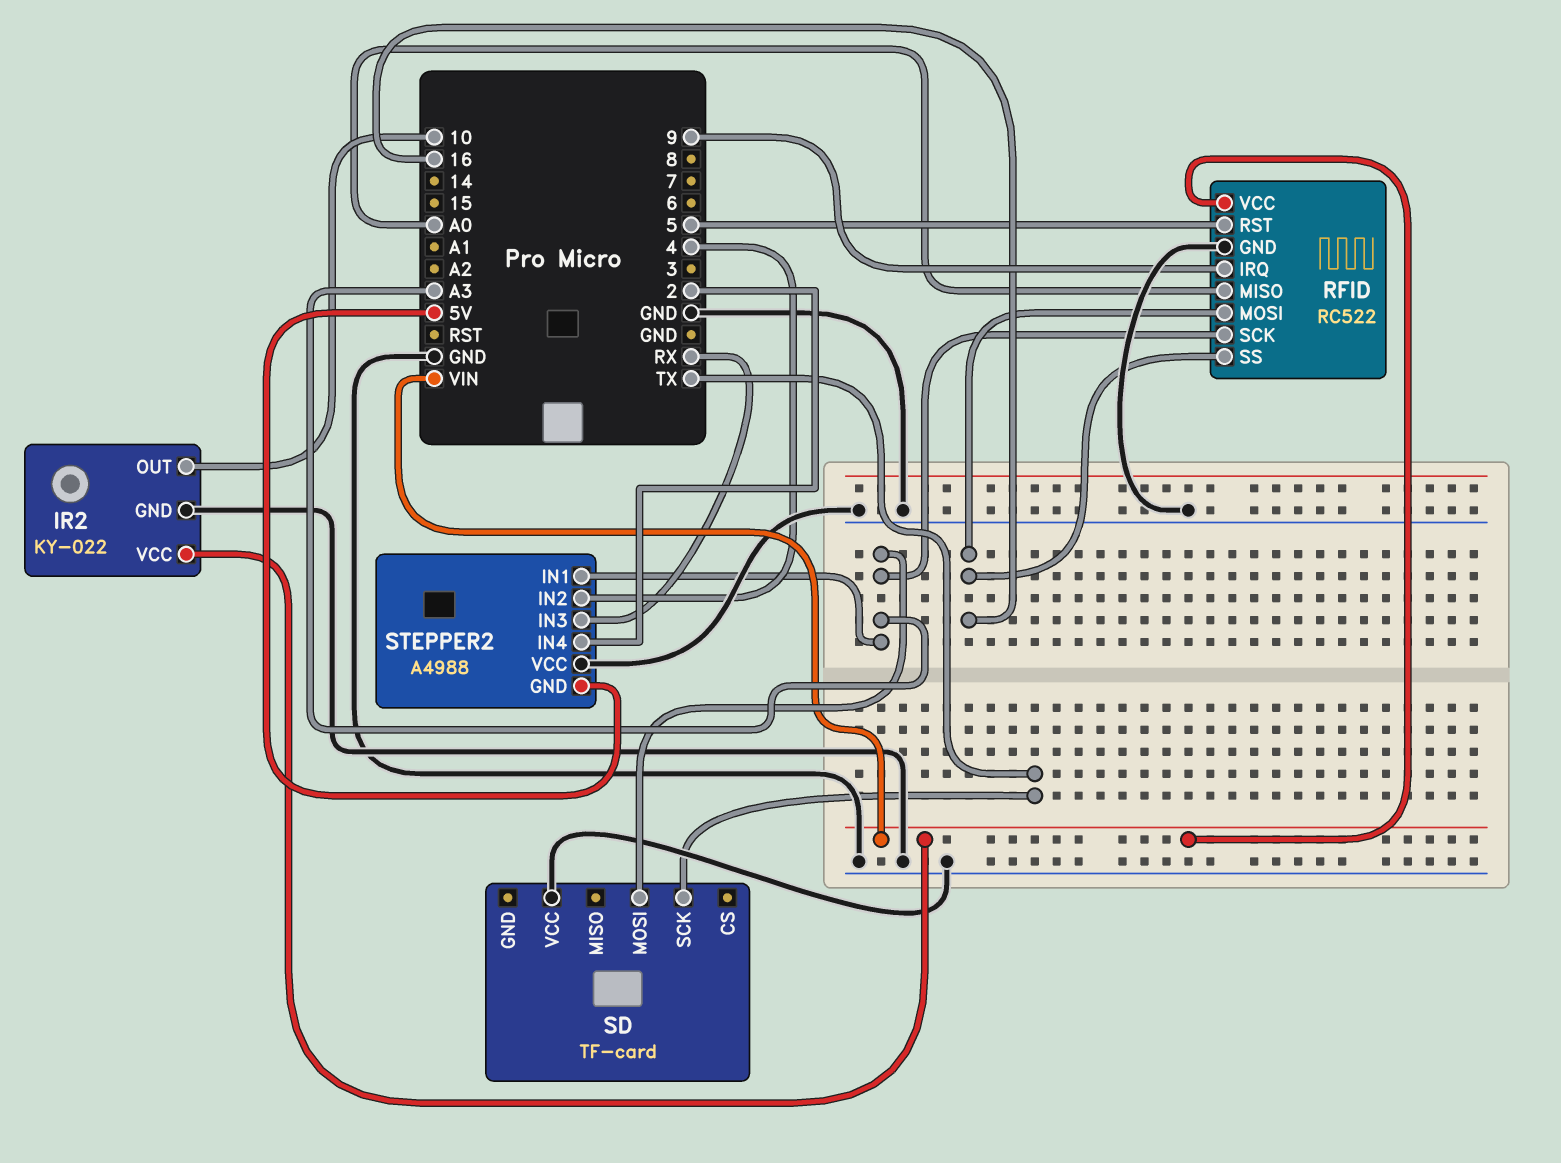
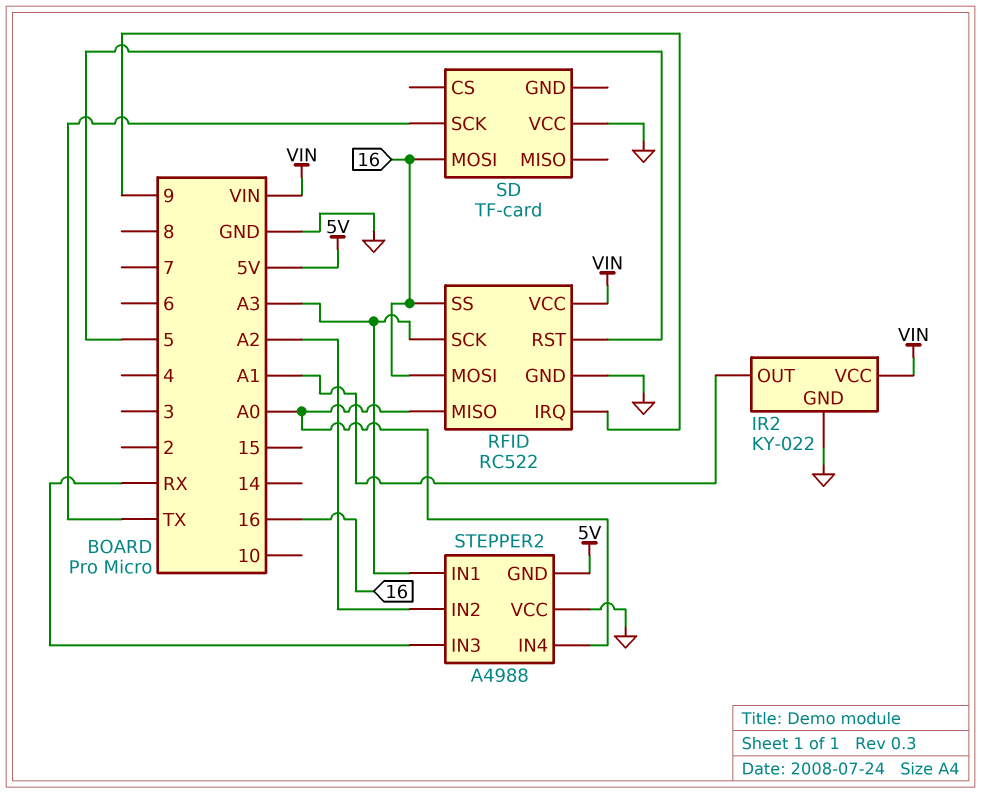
IR2 pin OUT: 10 -> A1
SD pin MOSI: A3 -> 16
STEPPER2 pin IN2: 4 -> A2
STEPPER2 pin IN4: 2 -> A0

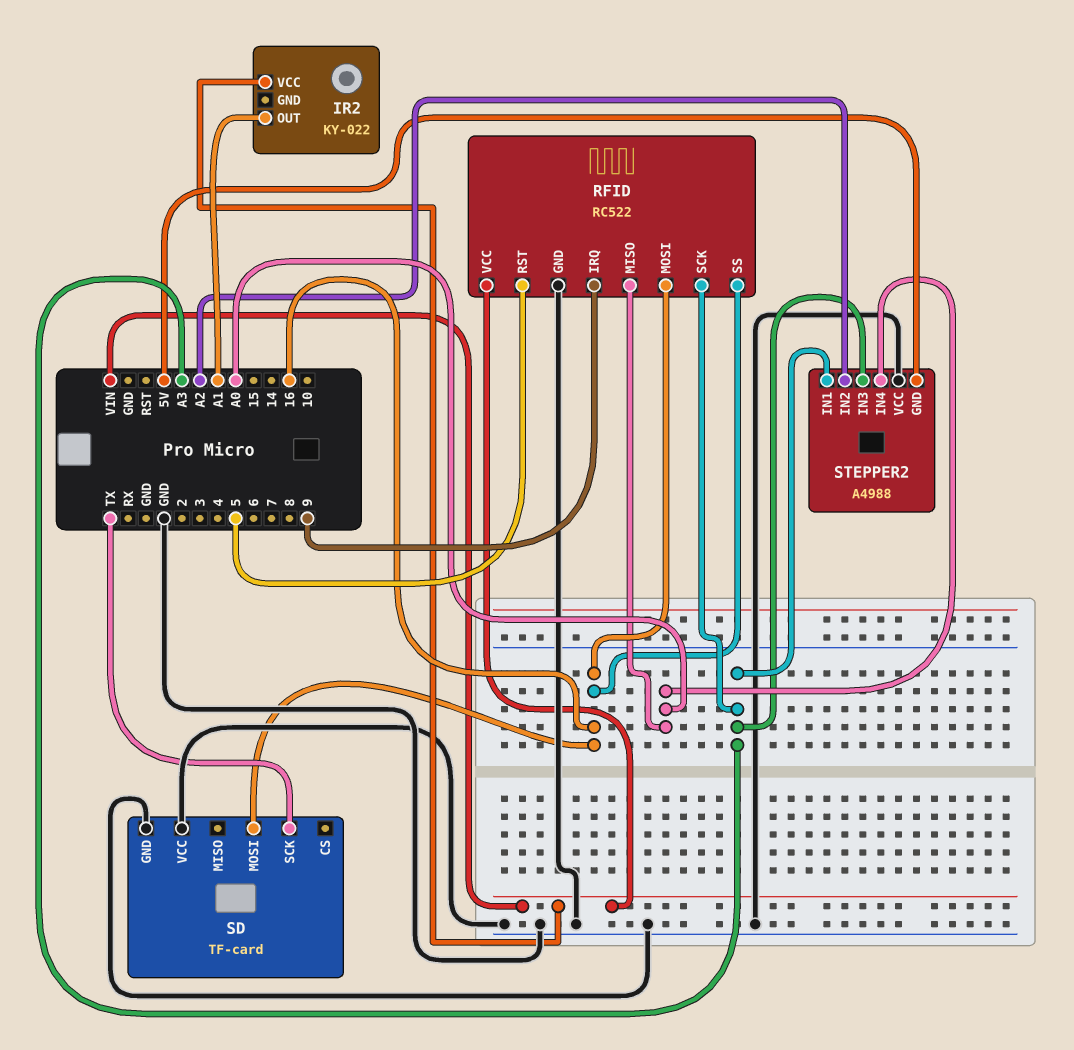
IR2 pin GND: GND -> none
SD pin GND: none -> GND
STEPPER2 pin IN3: RX -> A3

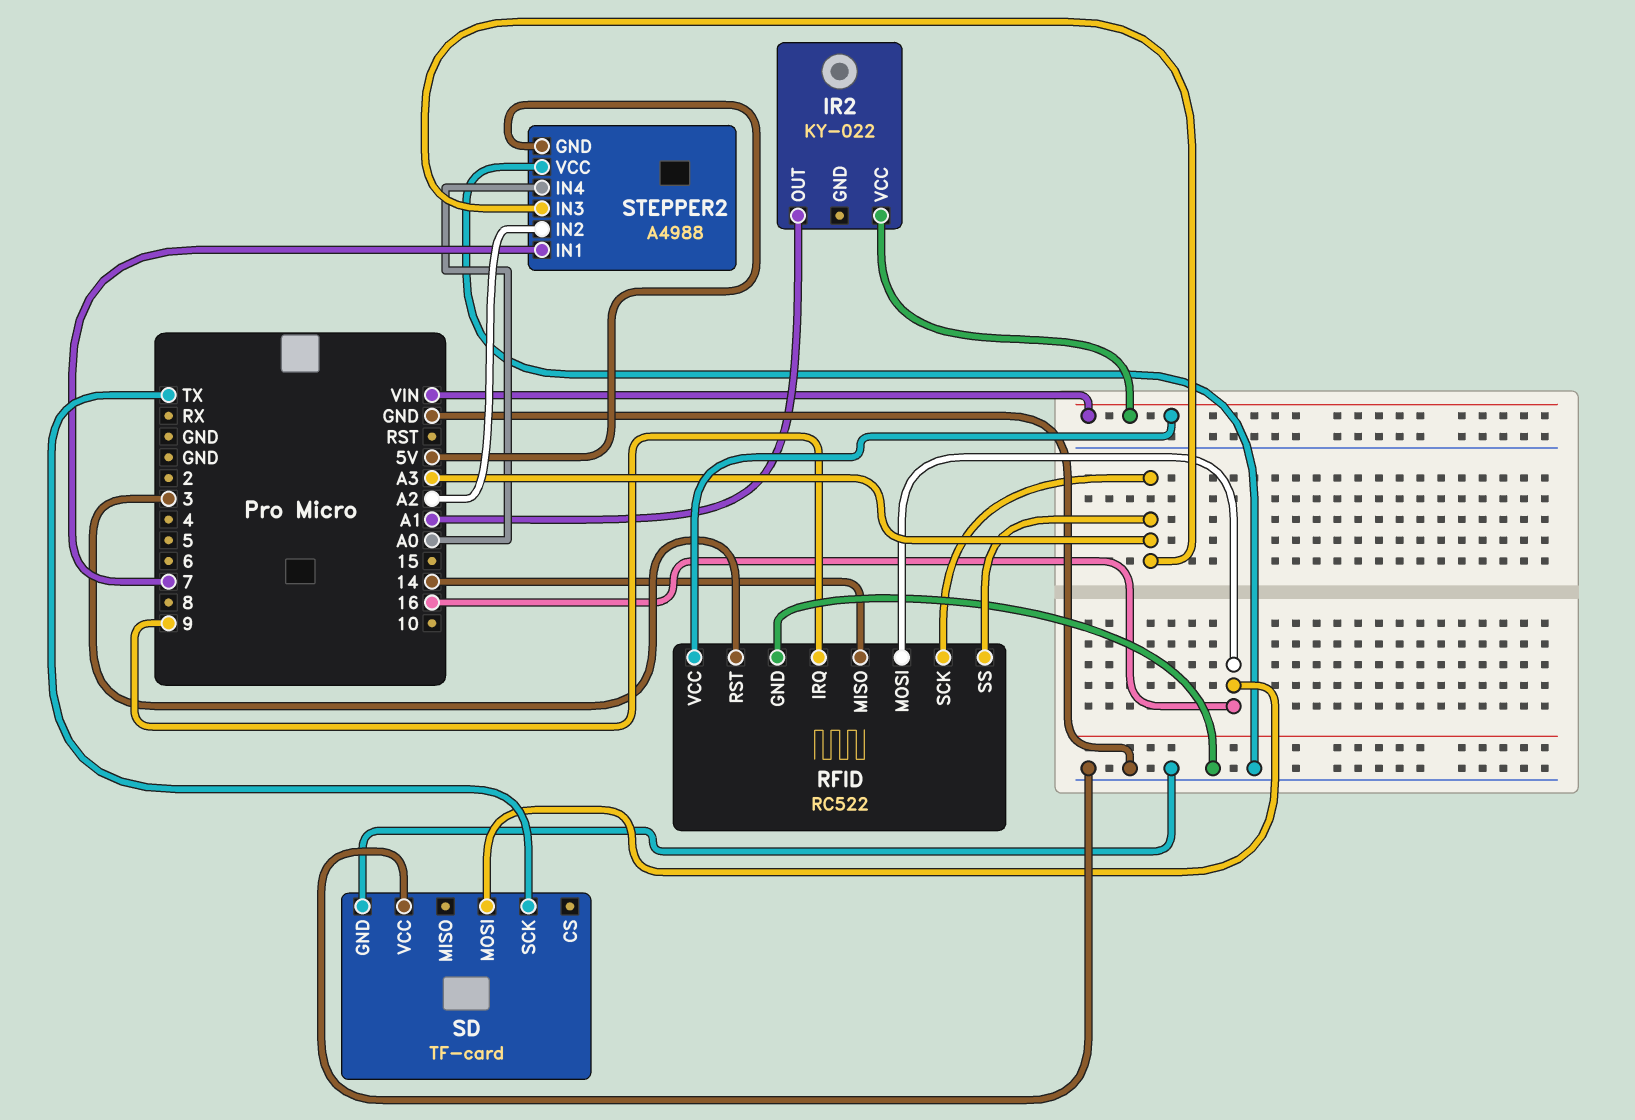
RFID pin MISO: A0 -> 14
RFID pin RST: 5 -> 3
RFID pin SS: 16 -> A3
STEPPER2 pin IN1: A3 -> 7

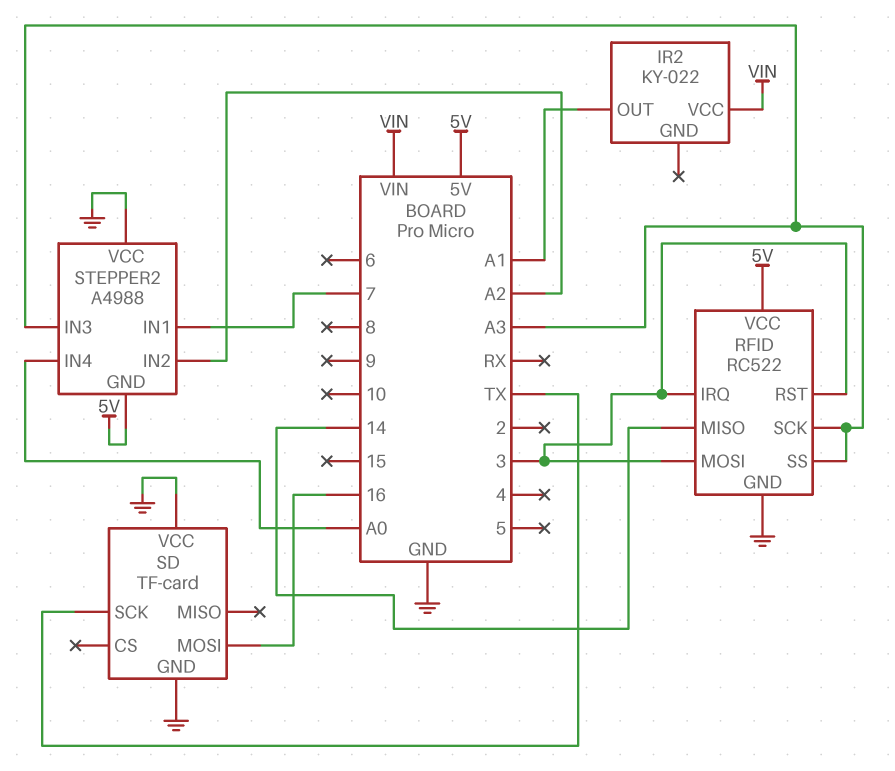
RFID pin IRQ: 9 -> 3
RFID pin MOSI: 16 -> 3
RFID pin VCC: VIN -> 5V

